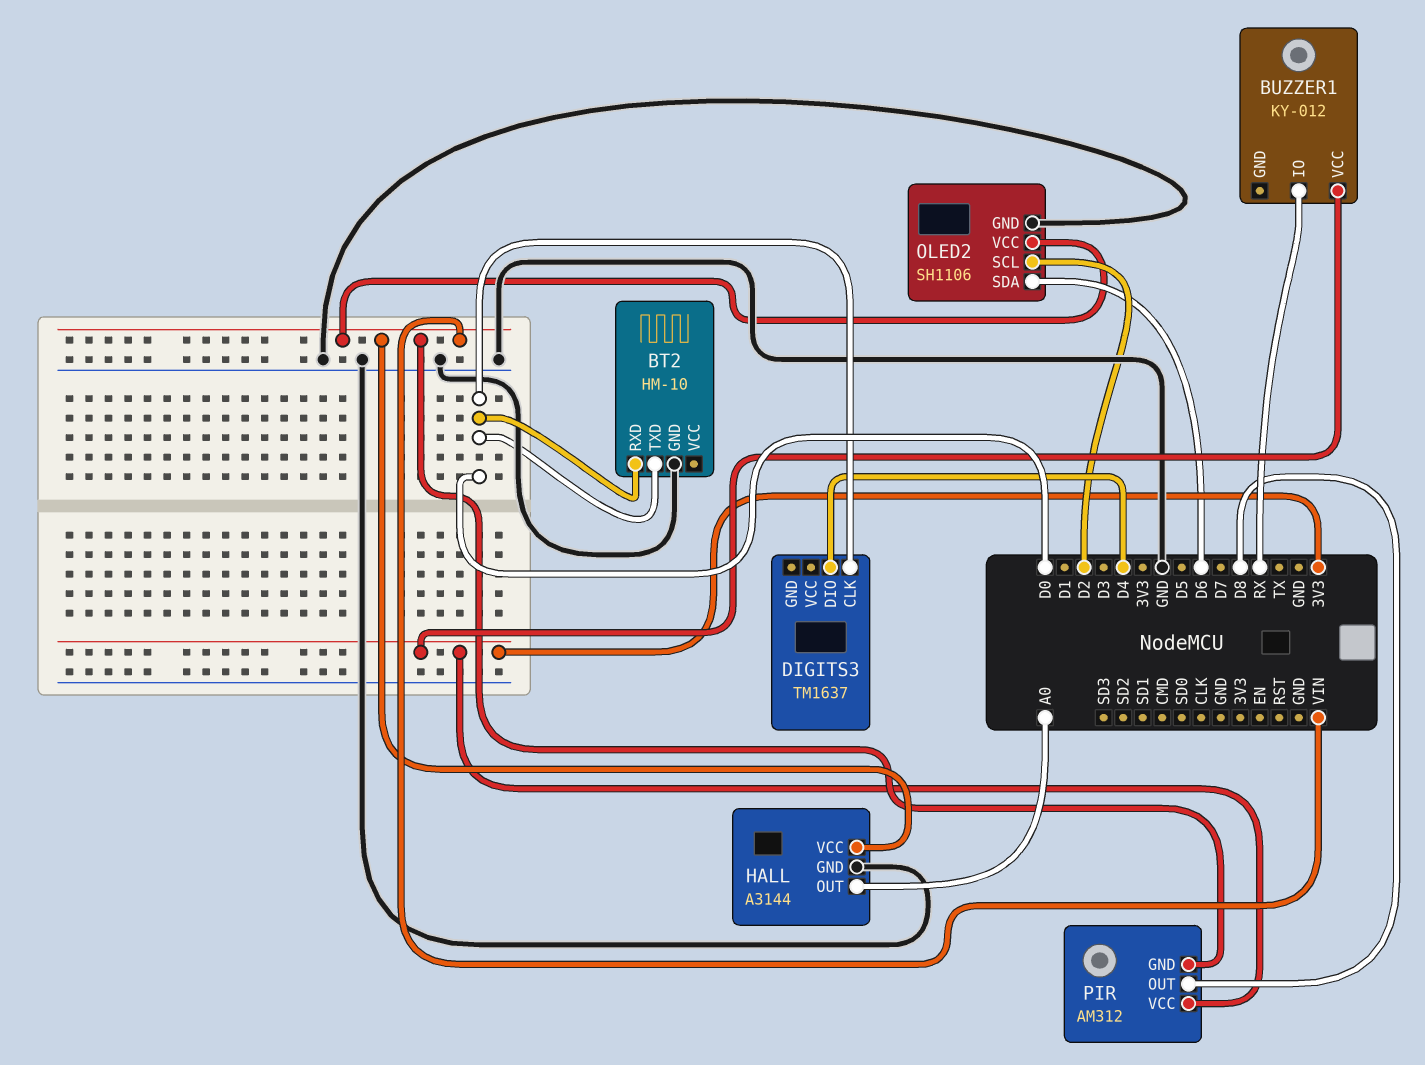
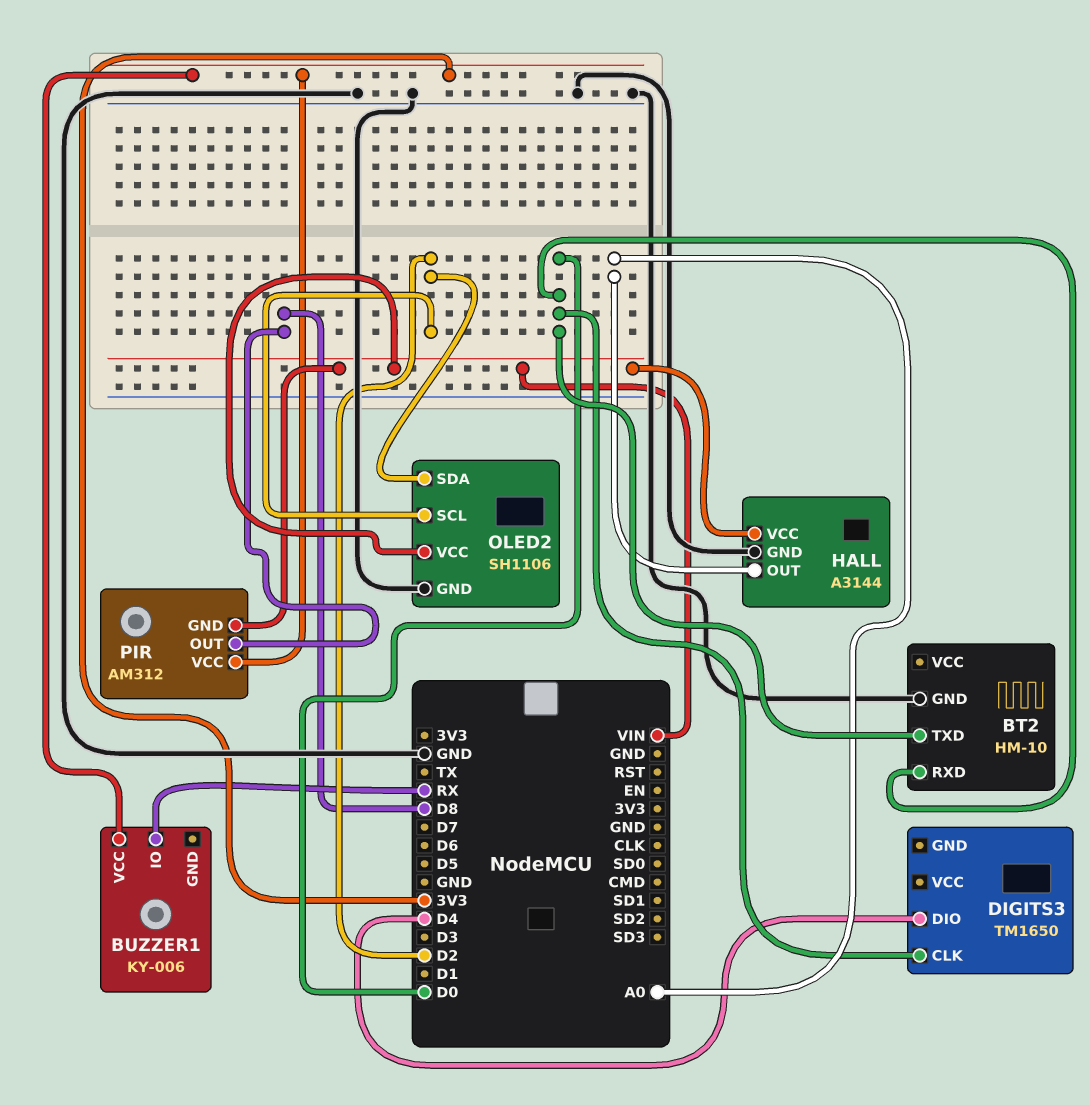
BUZZER1: KY-012 -> KY-006
DIGITS3: TM1637 -> TM1650
OLED2 pin SDA: D6 -> D2

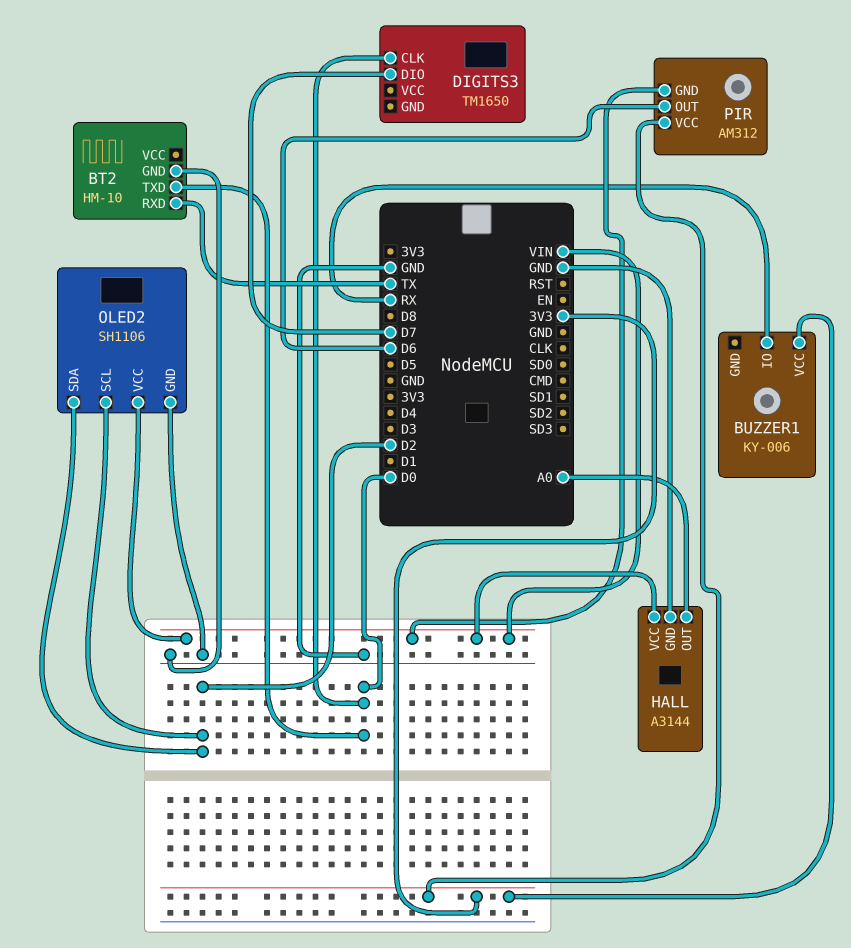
BT2 pin RXD: D0 -> TX
DIGITS3 pin DIO: D4 -> D7
PIR pin OUT: D8 -> D6

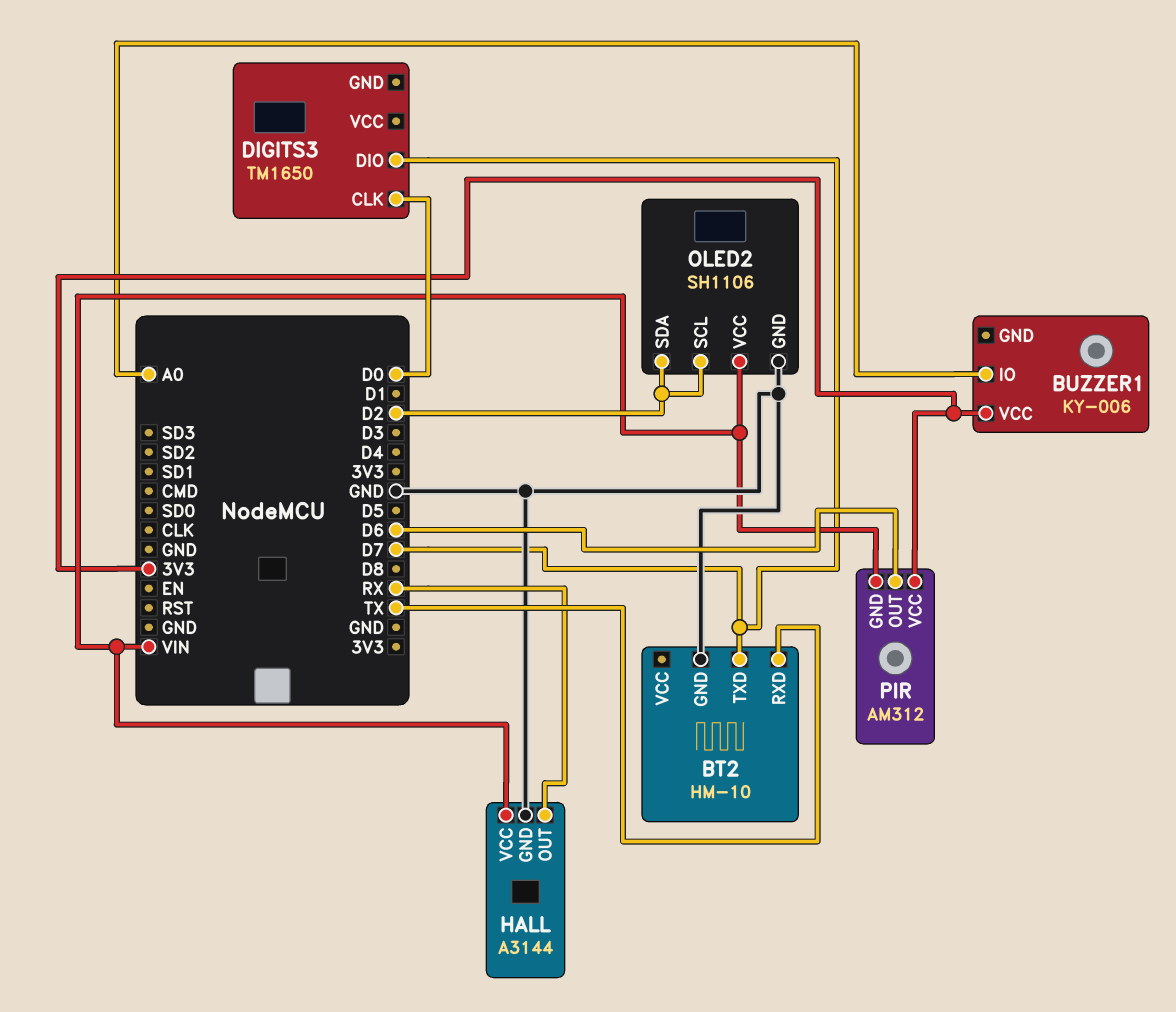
BT2 pin TXD: D0 -> D7
BUZZER1 pin IO: RX -> A0
HALL pin OUT: A0 -> RX

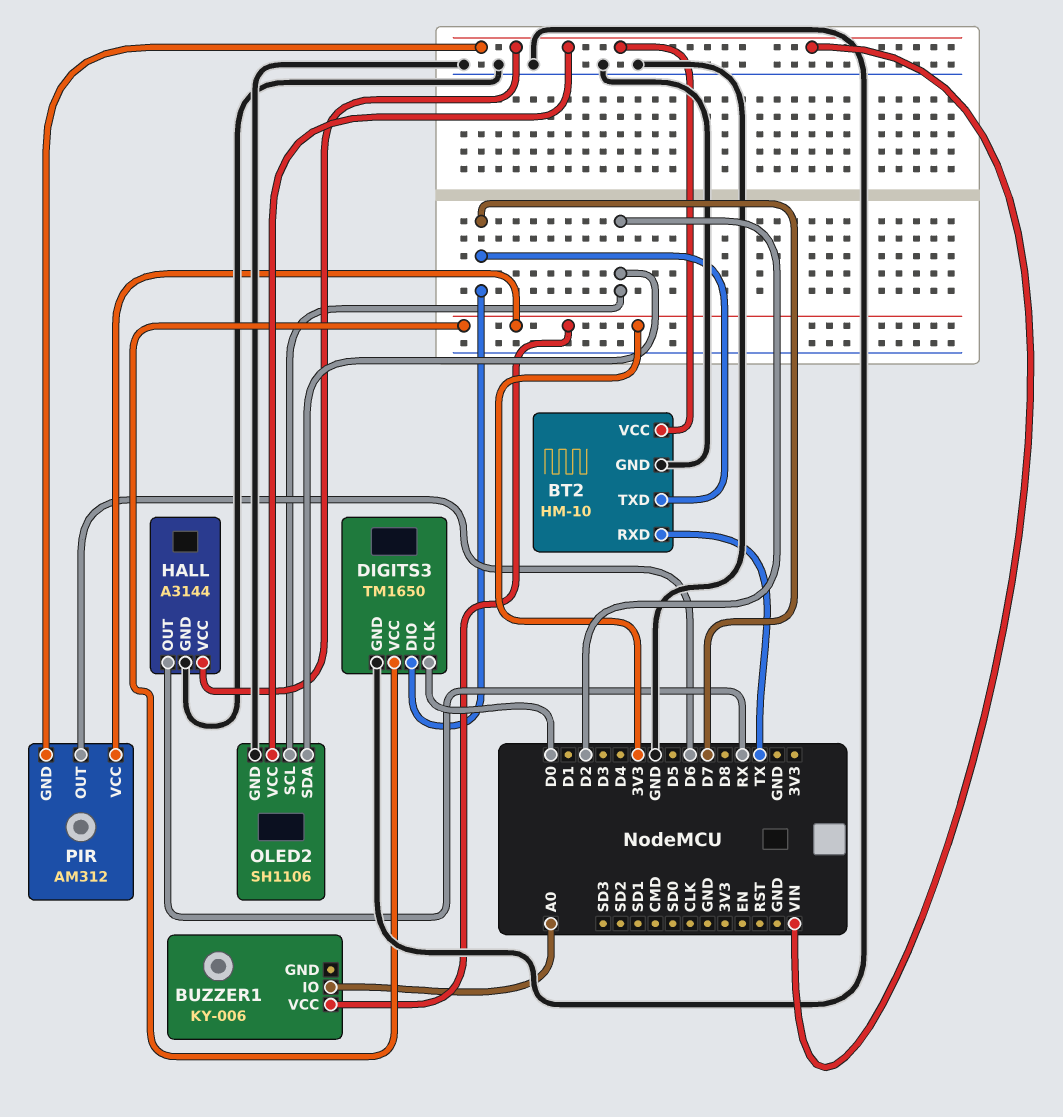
BT2 pin VCC: none -> VIN
DIGITS3 pin GND: none -> GND
DIGITS3 pin VCC: none -> 3V3

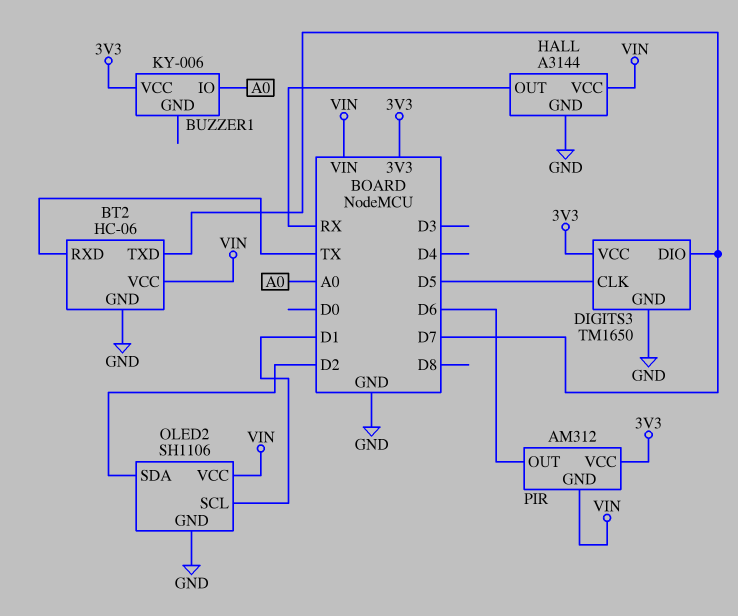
BT2: HM-10 -> HC-06
DIGITS3 pin CLK: D0 -> D5
OLED2 pin SCL: D2 -> D1

